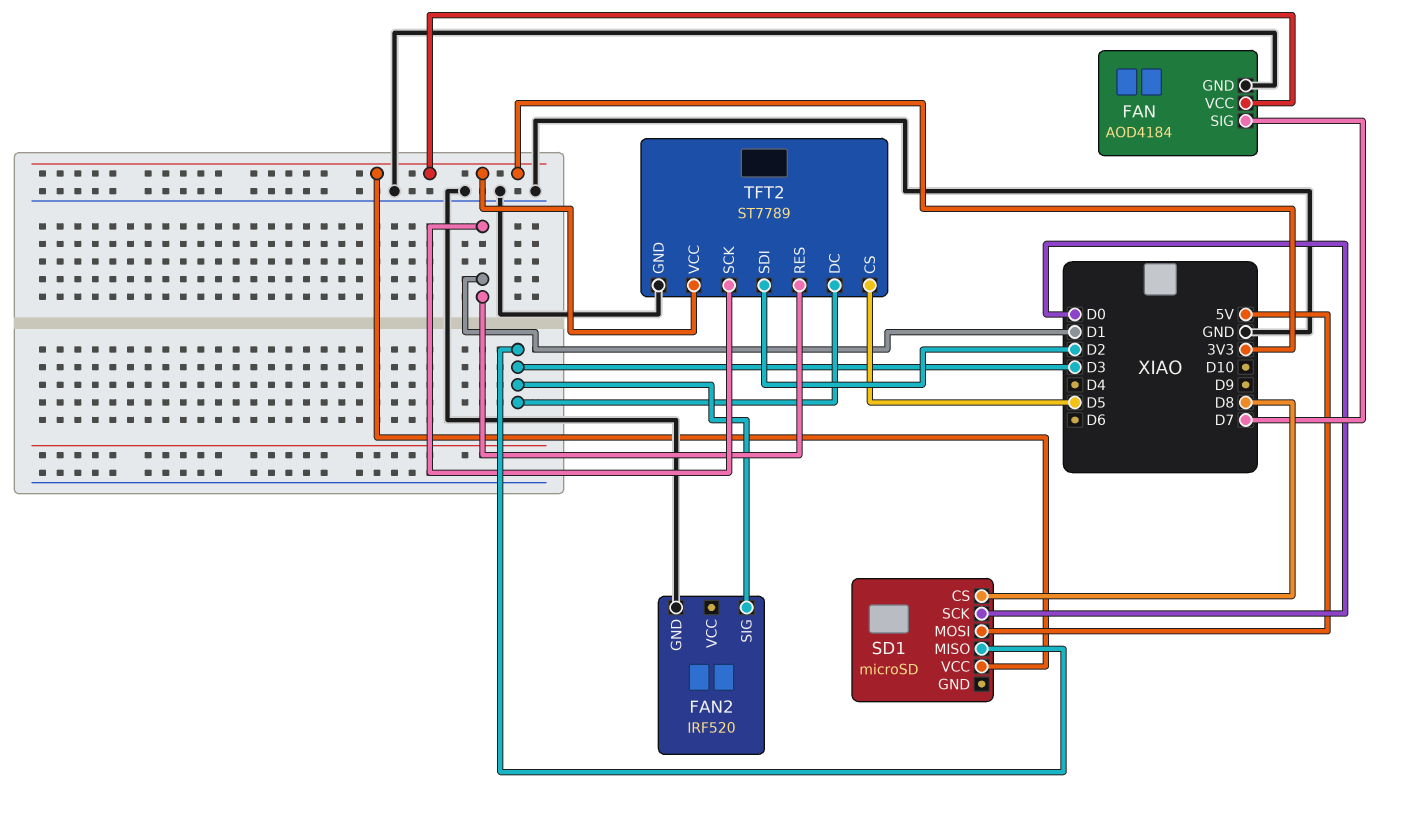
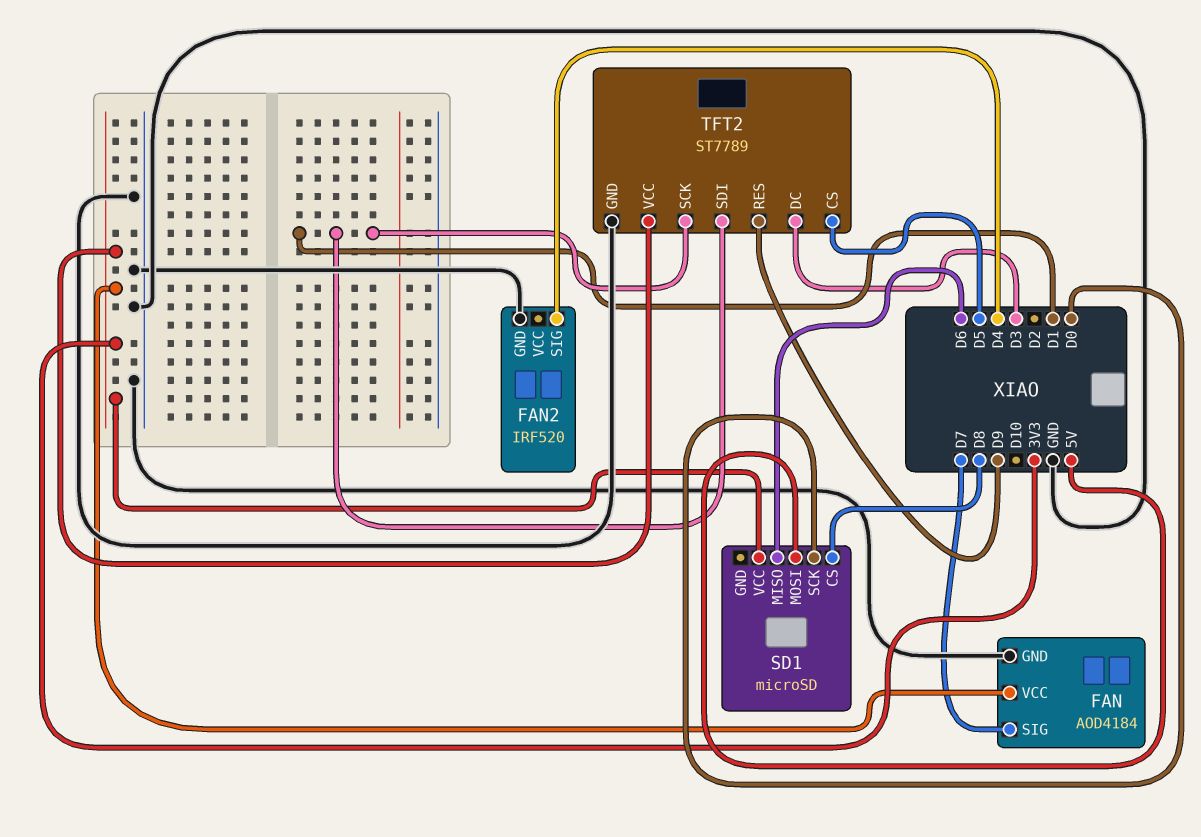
FAN2 pin SIG: D3 -> D4
SD1 pin MISO: D3 -> D6
TFT2 pin RES: D1 -> D9
TFT2 pin SDI: D2 -> D1

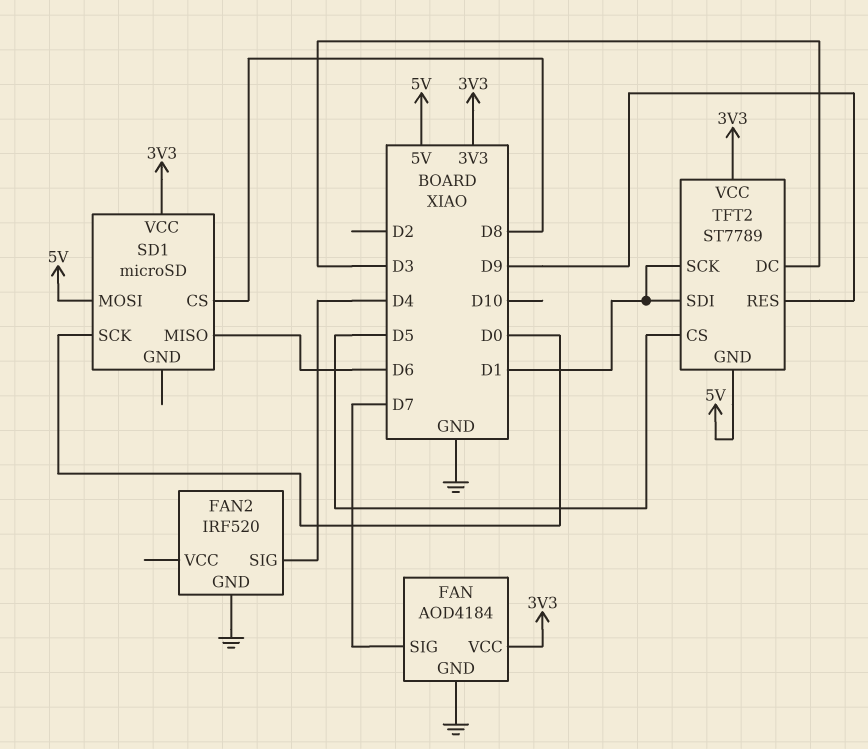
TFT2 pin GND: GND -> 5V

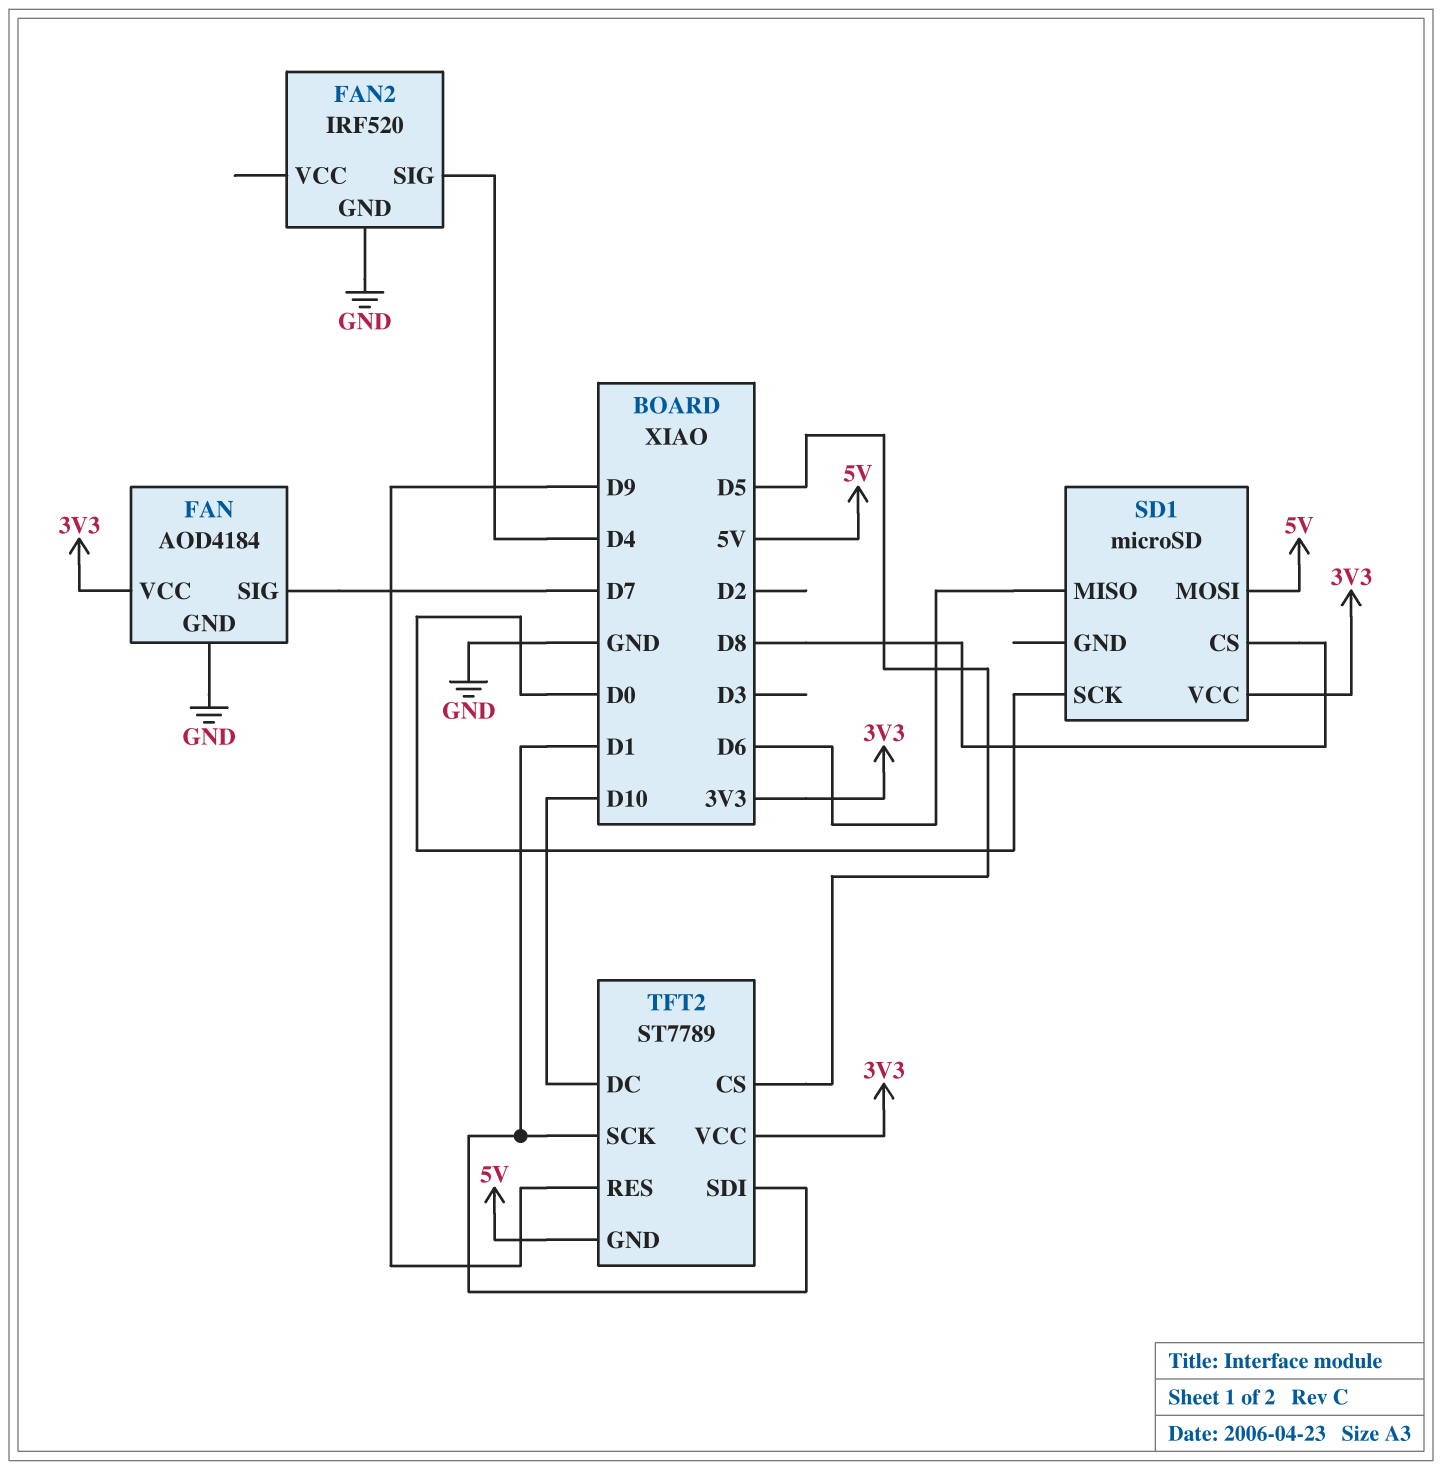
TFT2 pin DC: D3 -> D10

